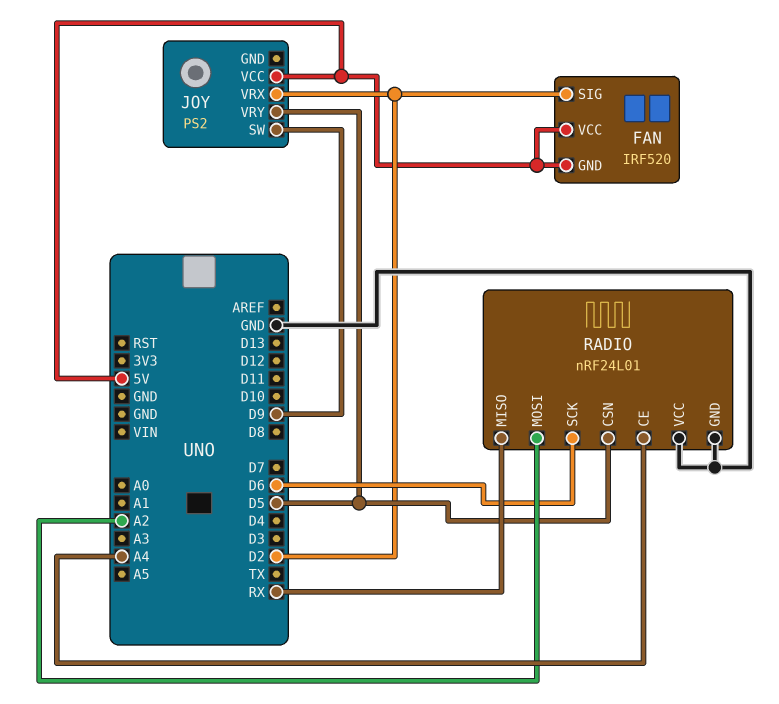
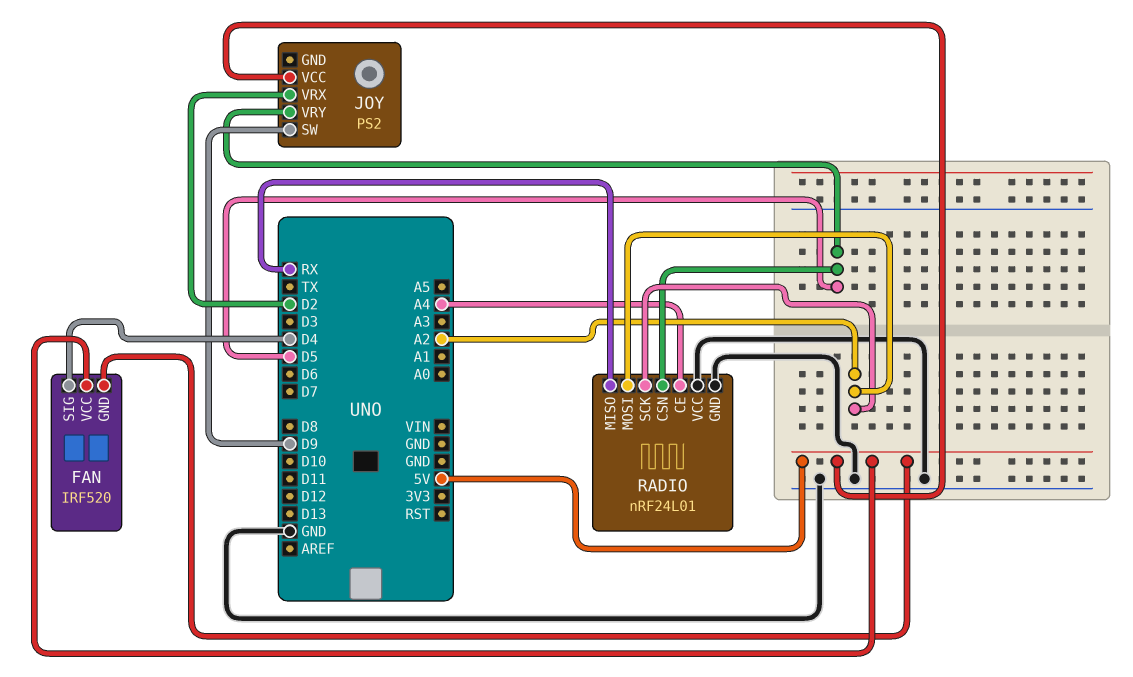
FAN pin SIG: D2 -> D4
RADIO pin SCK: D6 -> A2

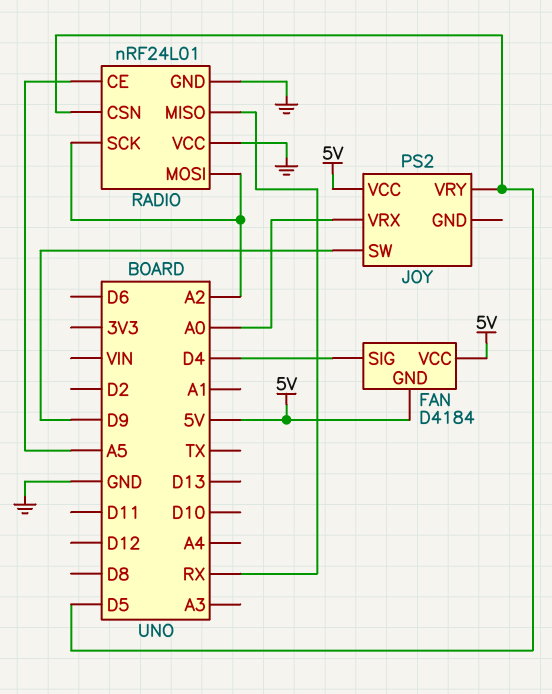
FAN: IRF520 -> D4184
JOY pin VRX: D2 -> A0
RADIO pin CE: A4 -> A5

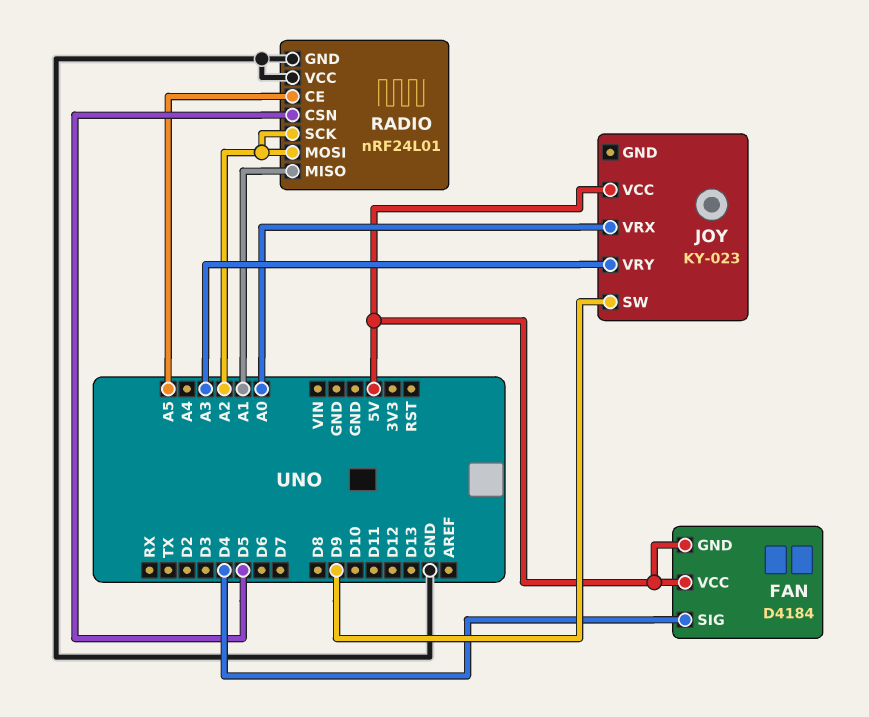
JOY: PS2 -> KY-023
JOY pin VRY: D5 -> A3
RADIO pin MISO: RX -> A1

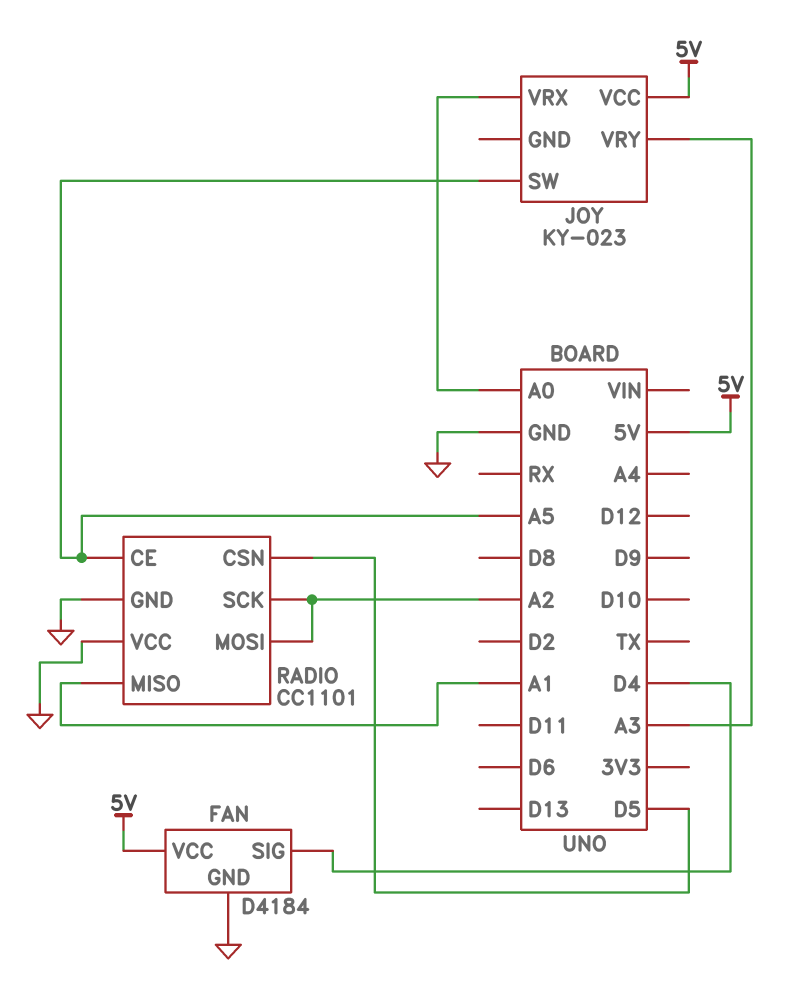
FAN pin GND: 5V -> GND
JOY pin SW: D9 -> A5
RADIO: nRF24L01 -> CC1101

